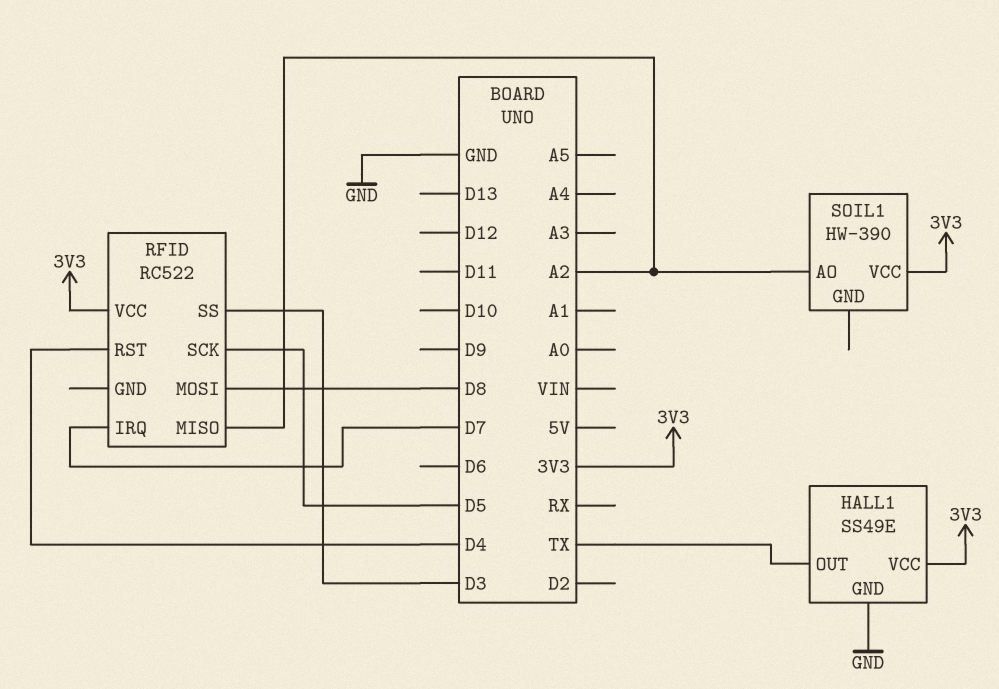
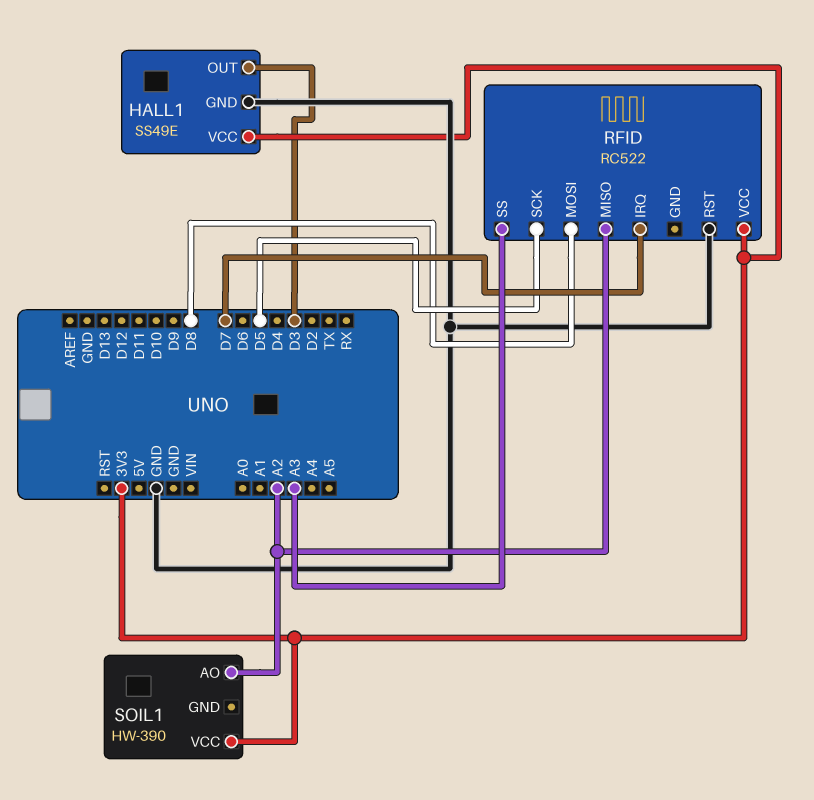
HALL1 pin OUT: TX -> D3
RFID pin RST: D4 -> GND
RFID pin SS: D3 -> A3

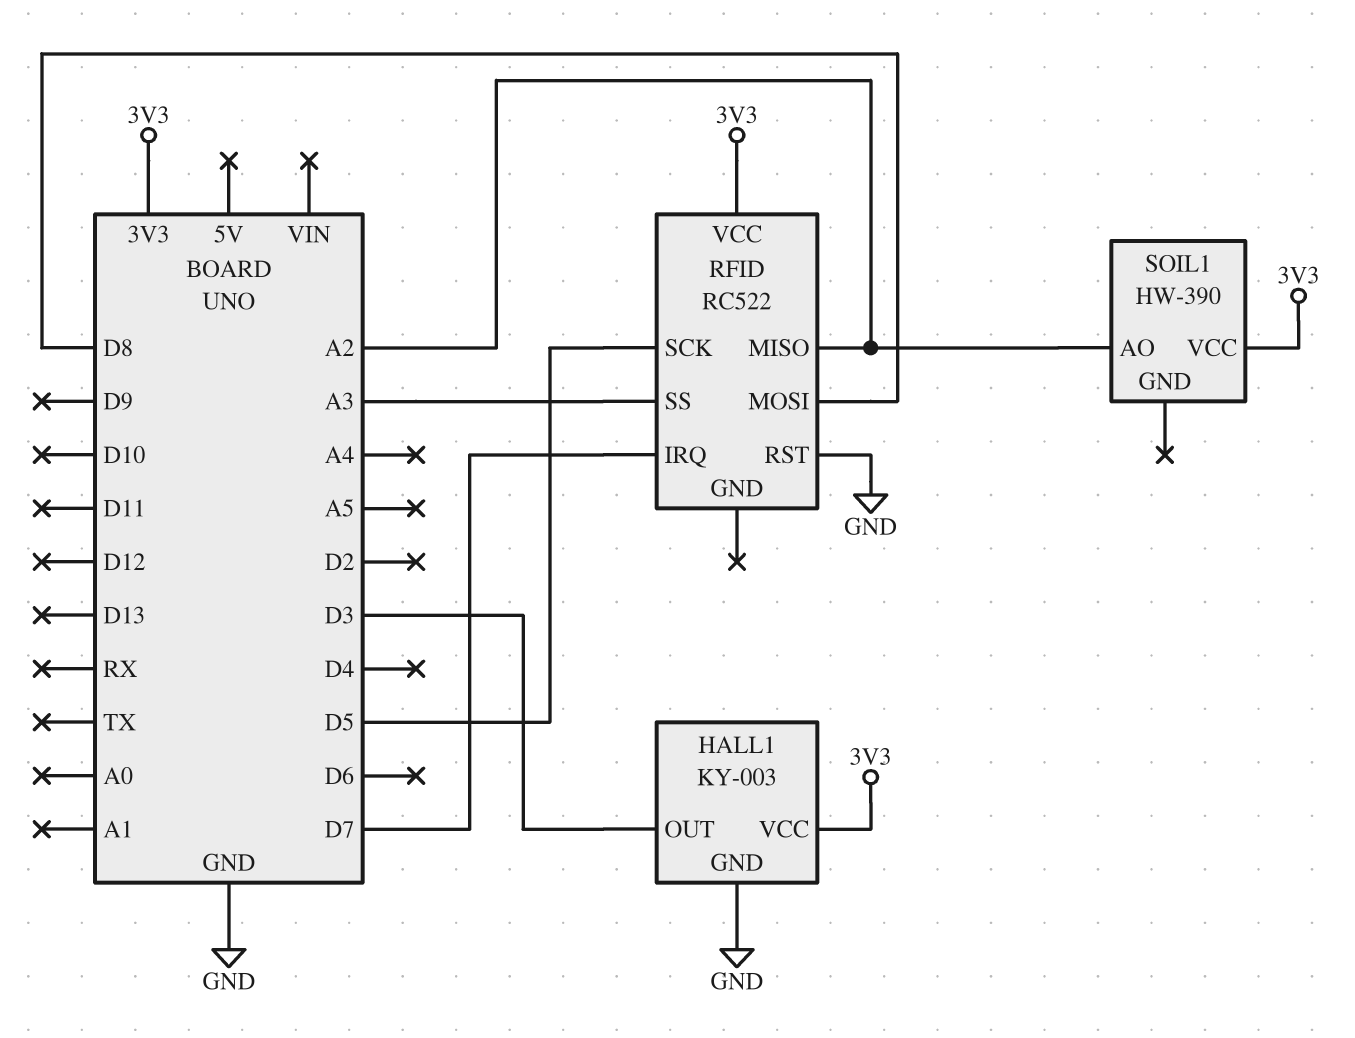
HALL1: SS49E -> KY-003

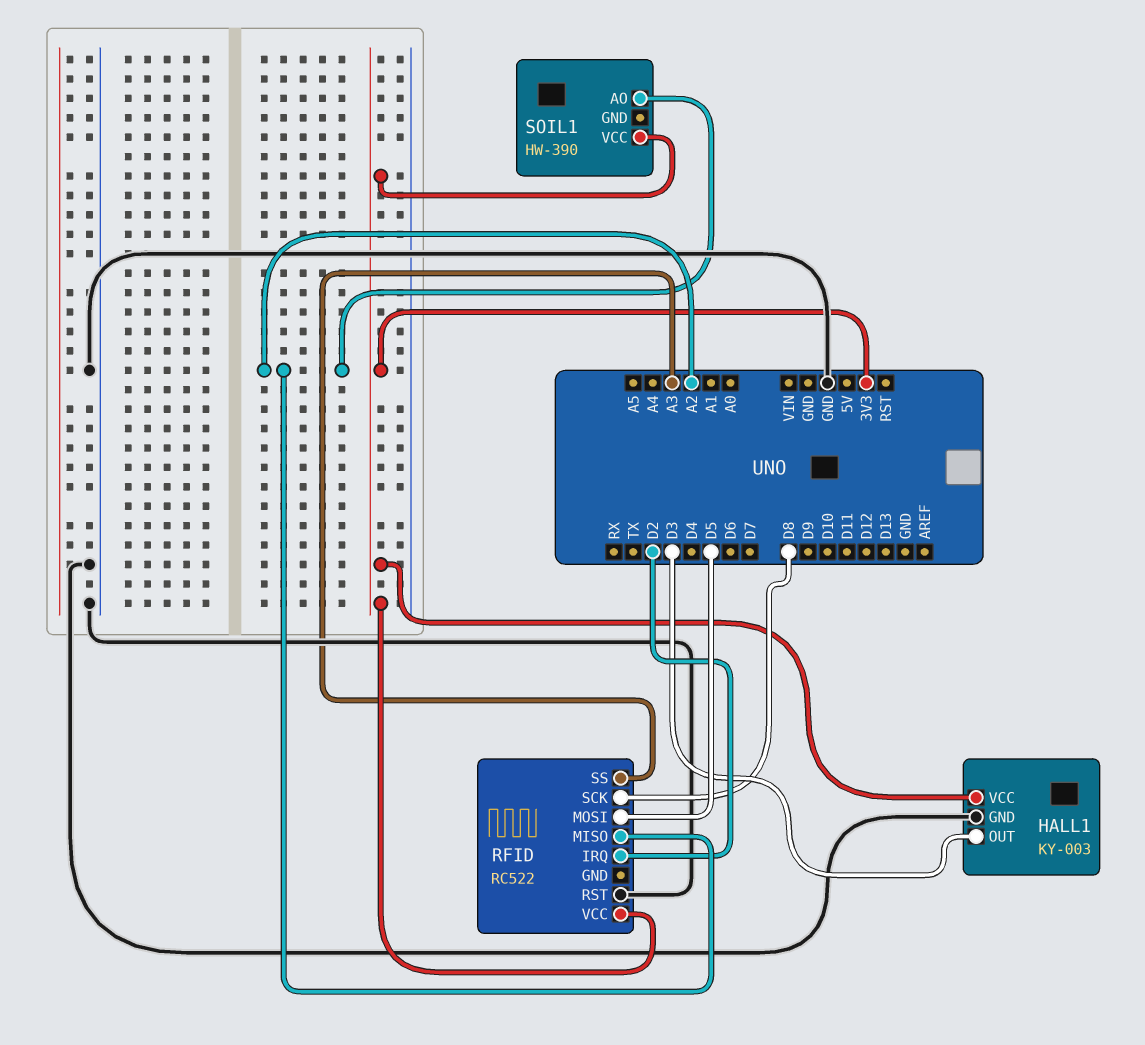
RFID pin IRQ: D7 -> D2
RFID pin MOSI: D8 -> D5
RFID pin SCK: D5 -> D8

